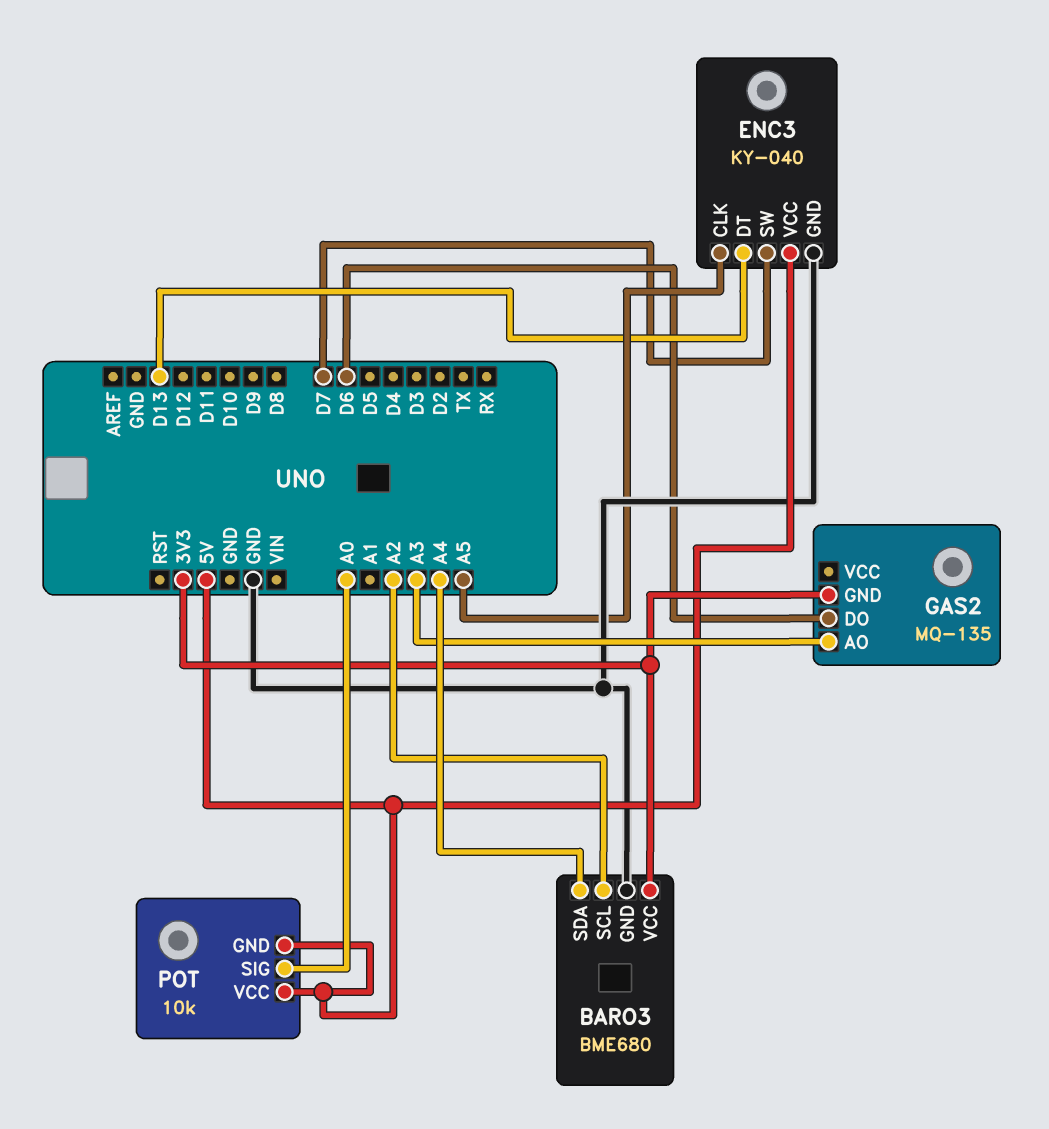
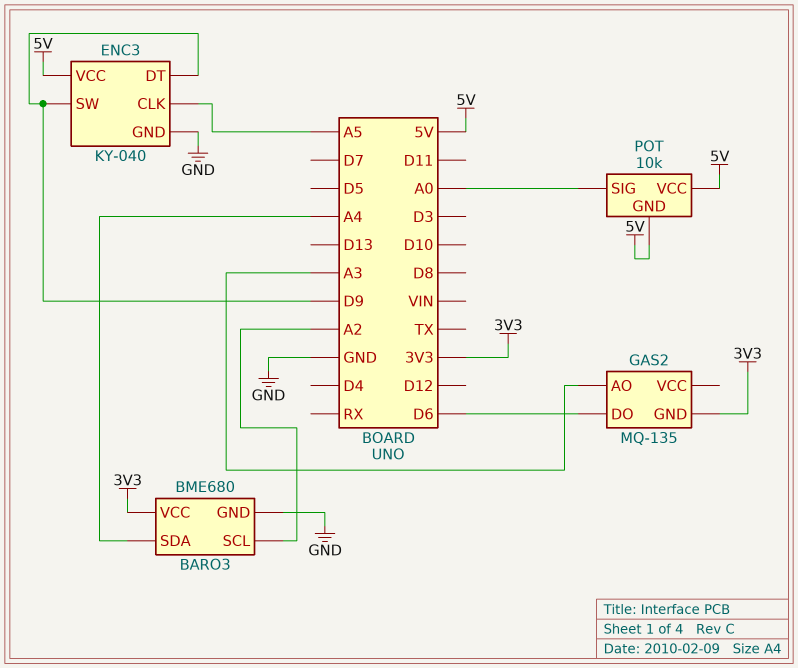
ENC3 pin DT: D13 -> D9
ENC3 pin SW: D7 -> D9

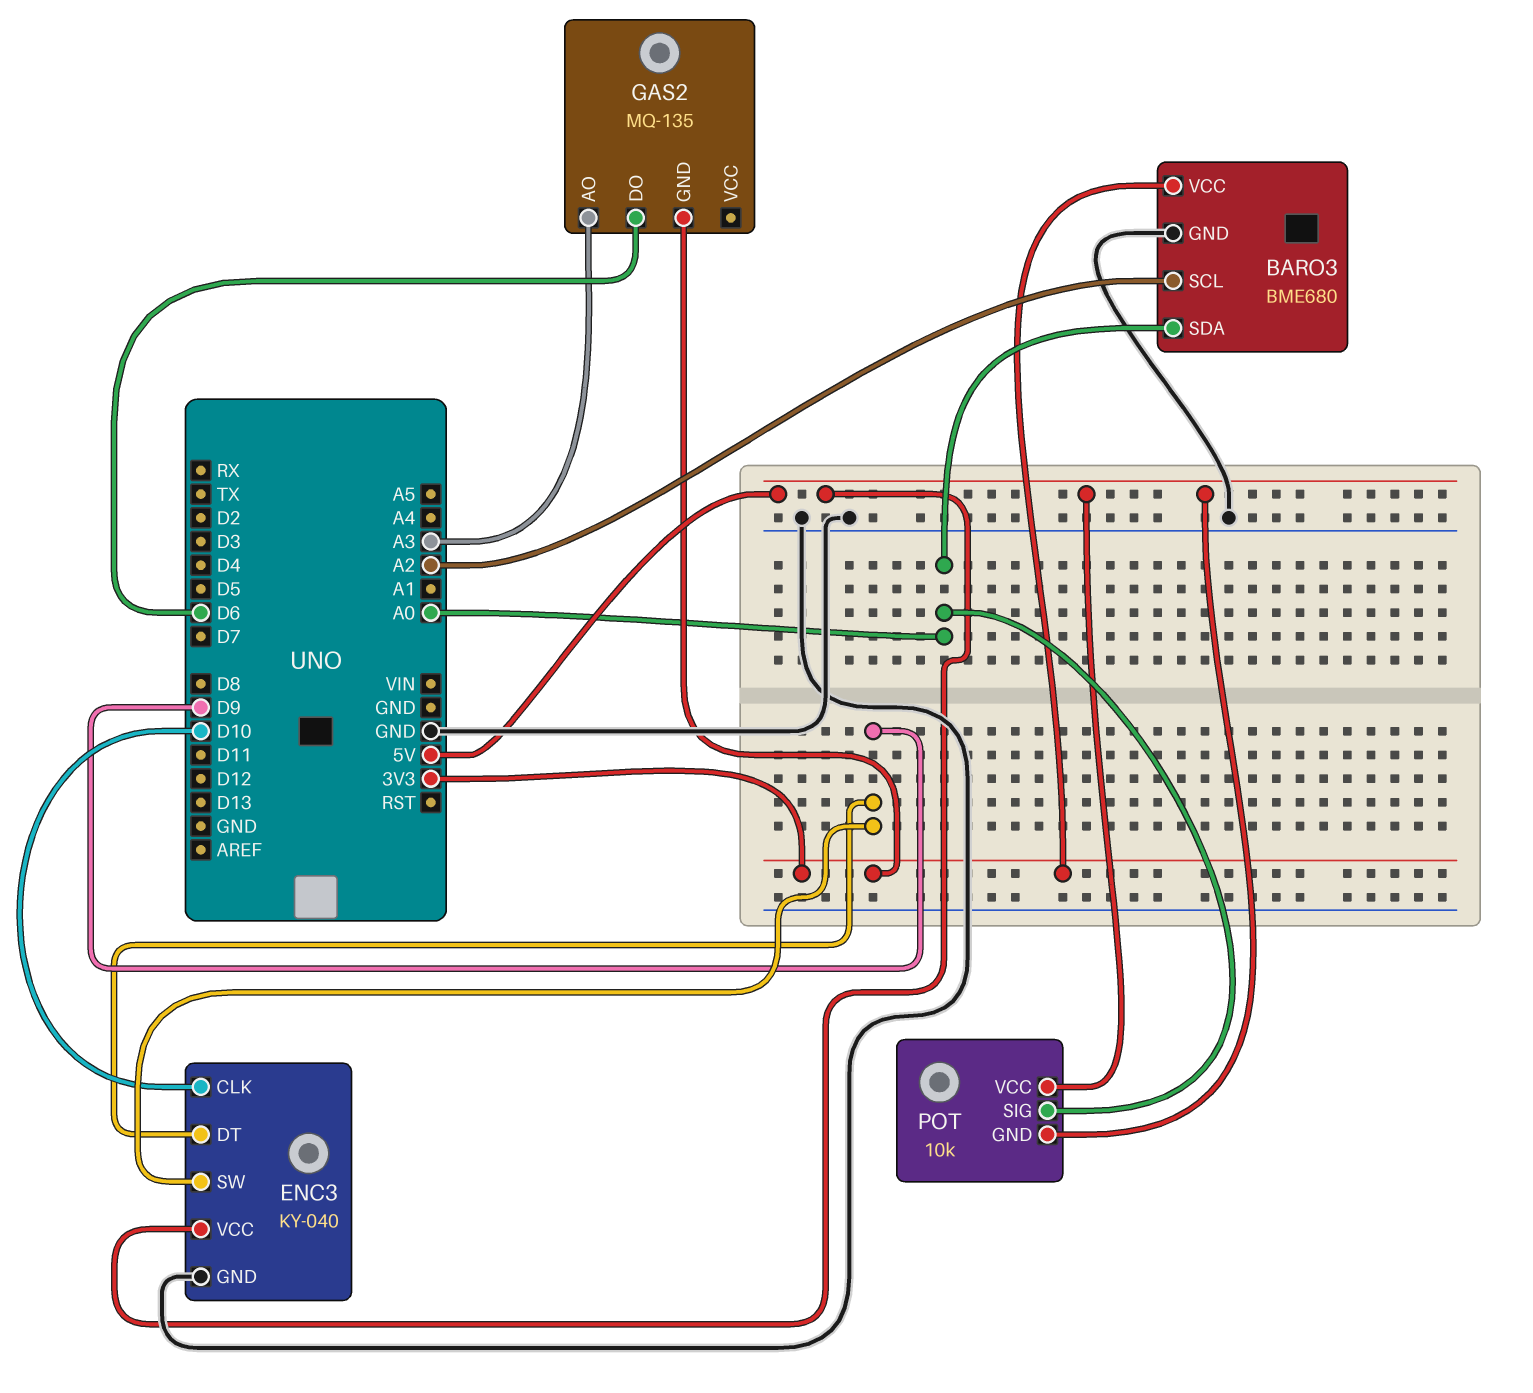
BARO3 pin SDA: A4 -> A0
ENC3 pin CLK: A5 -> D10

